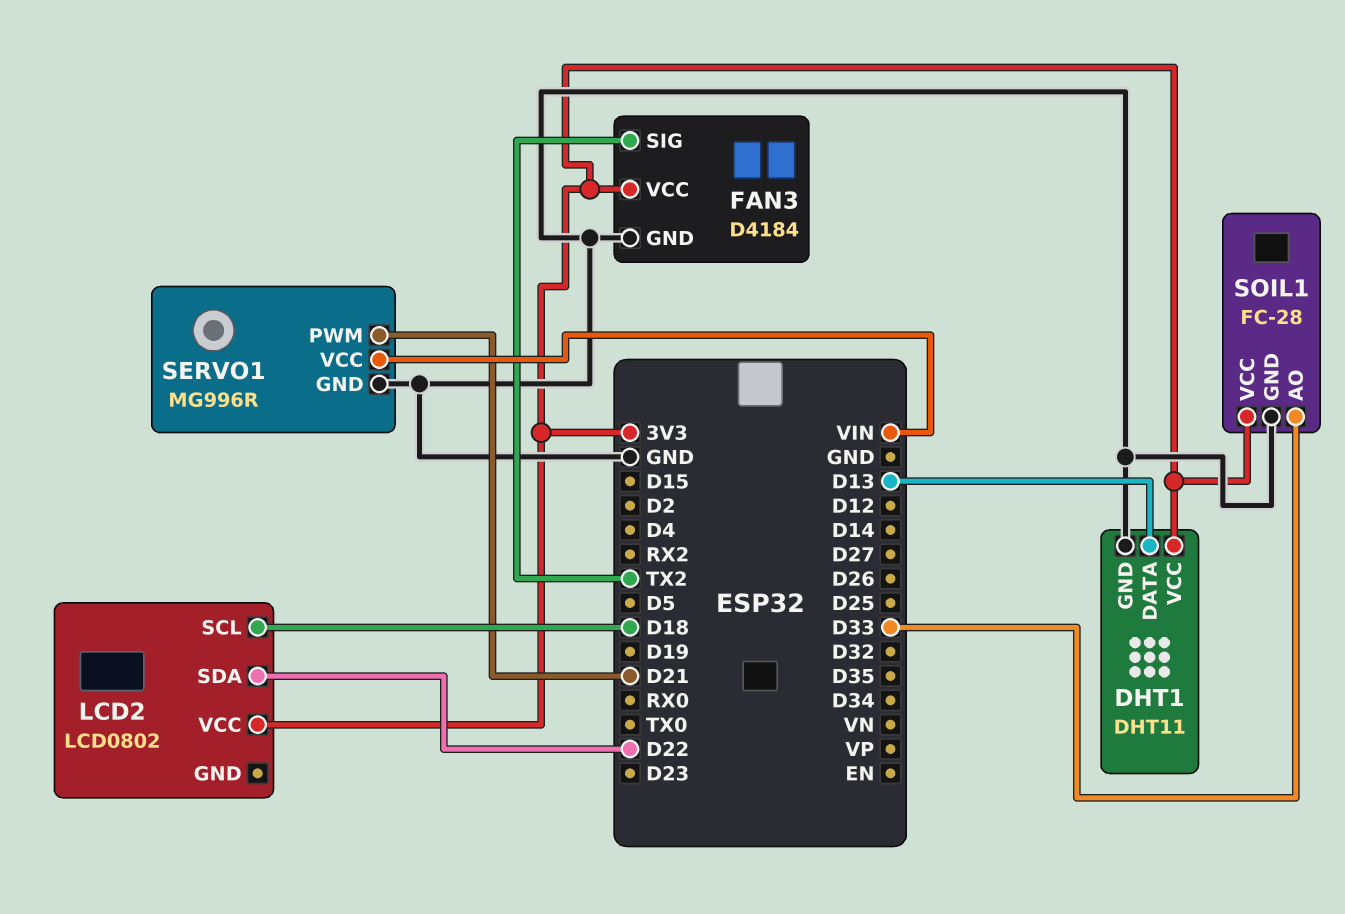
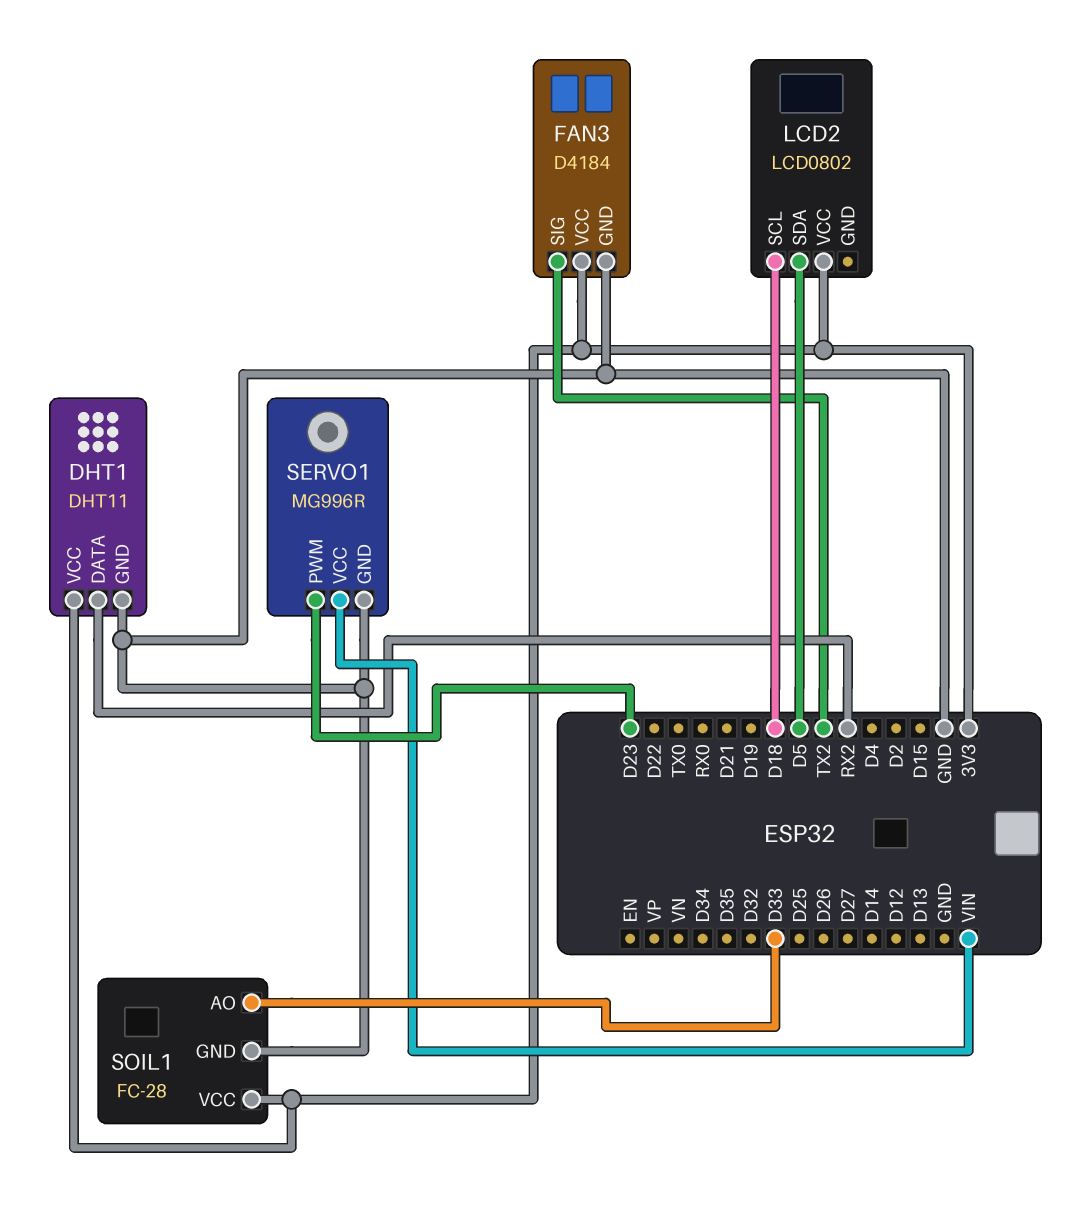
DHT1 pin DATA: D13 -> RX2
LCD2 pin SDA: D22 -> D5
SERVO1 pin PWM: D21 -> D23

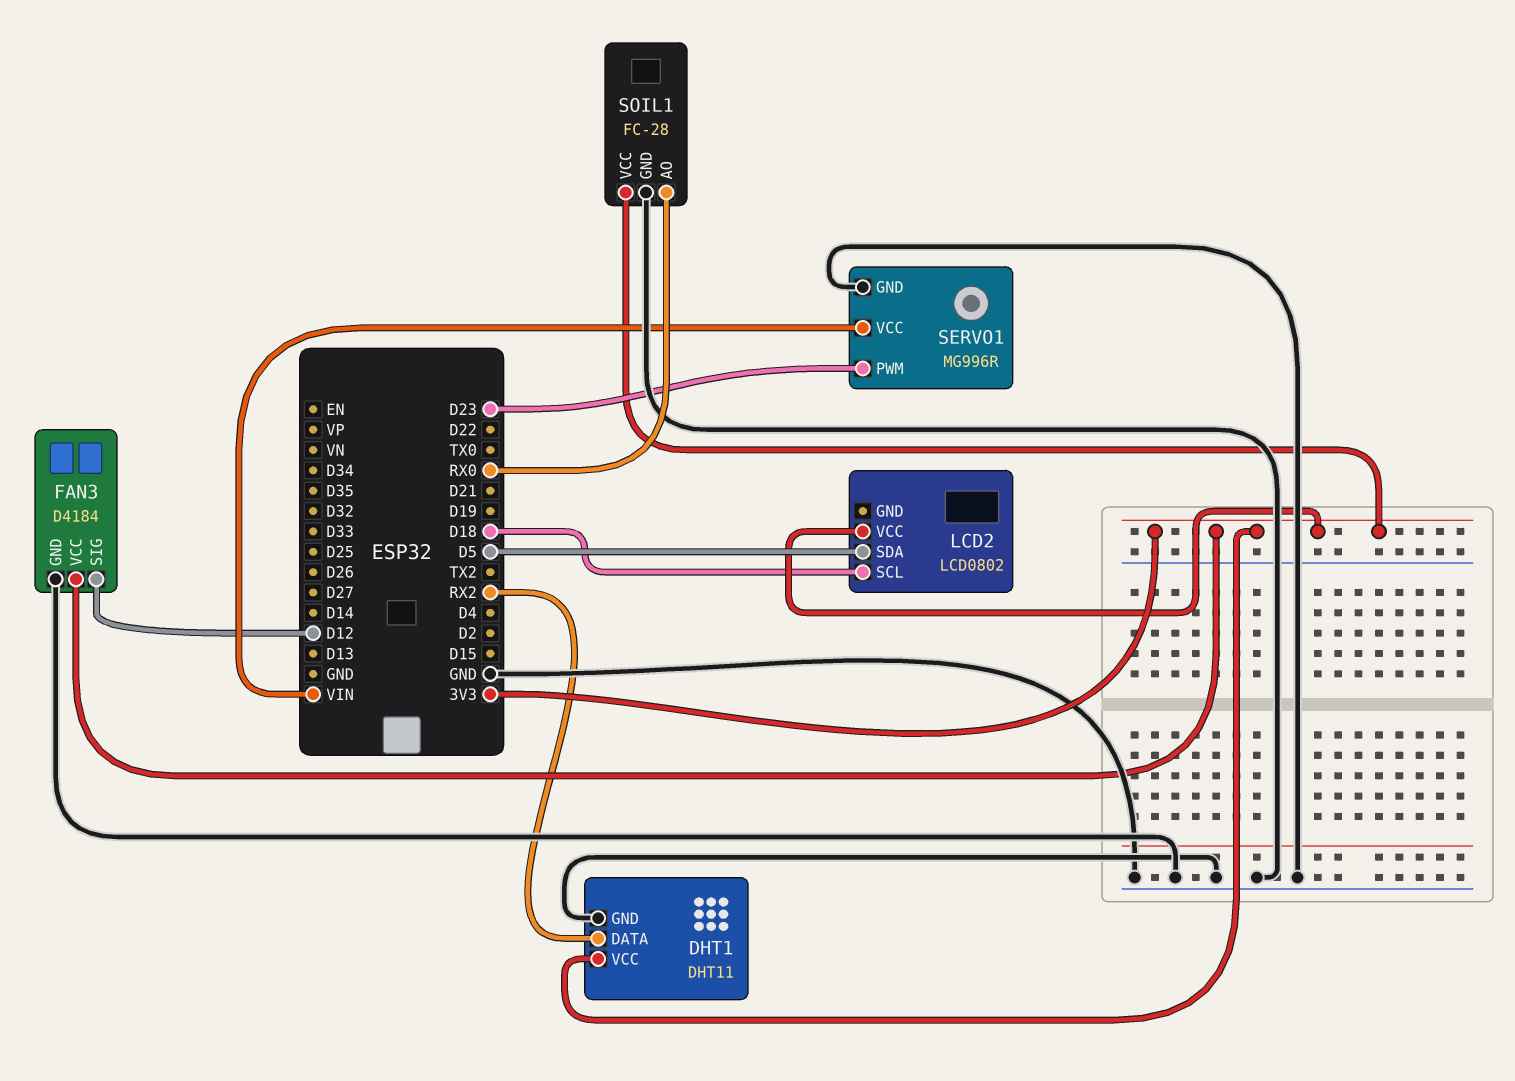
FAN3 pin SIG: TX2 -> D12
SOIL1 pin AO: D33 -> RX0

